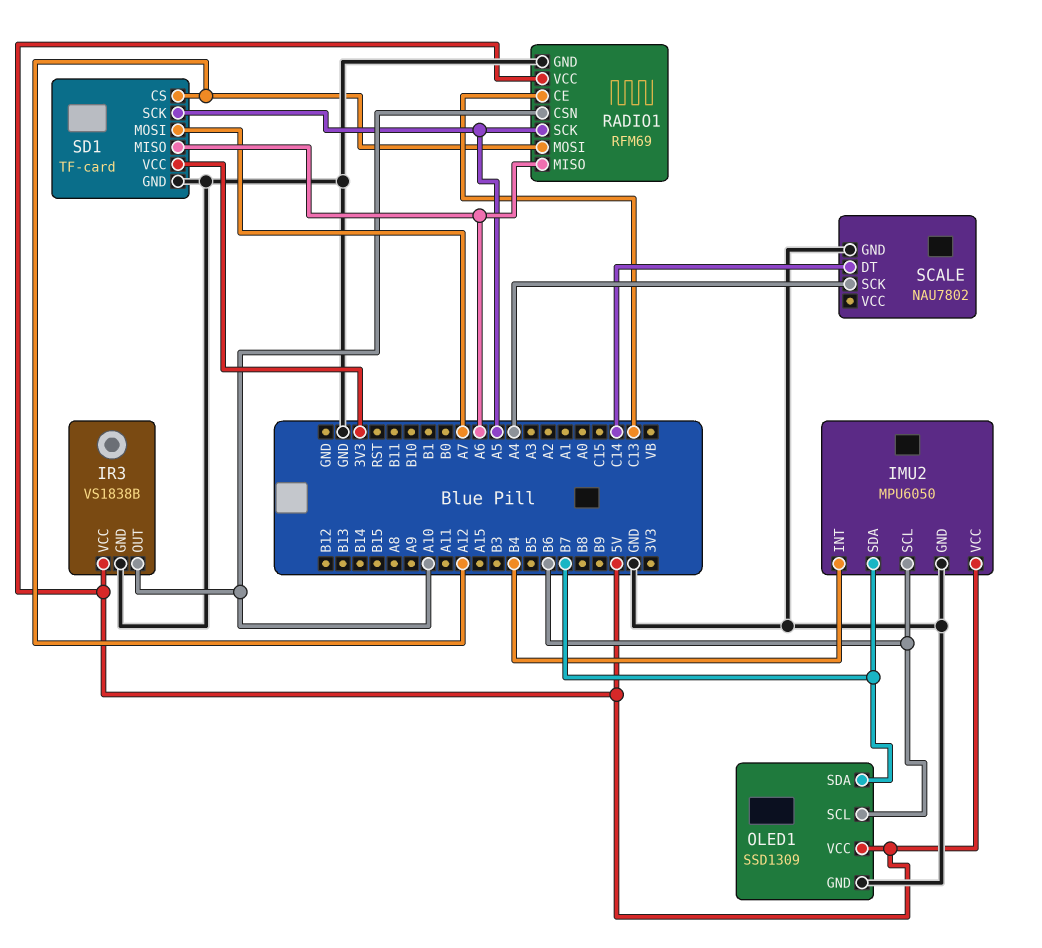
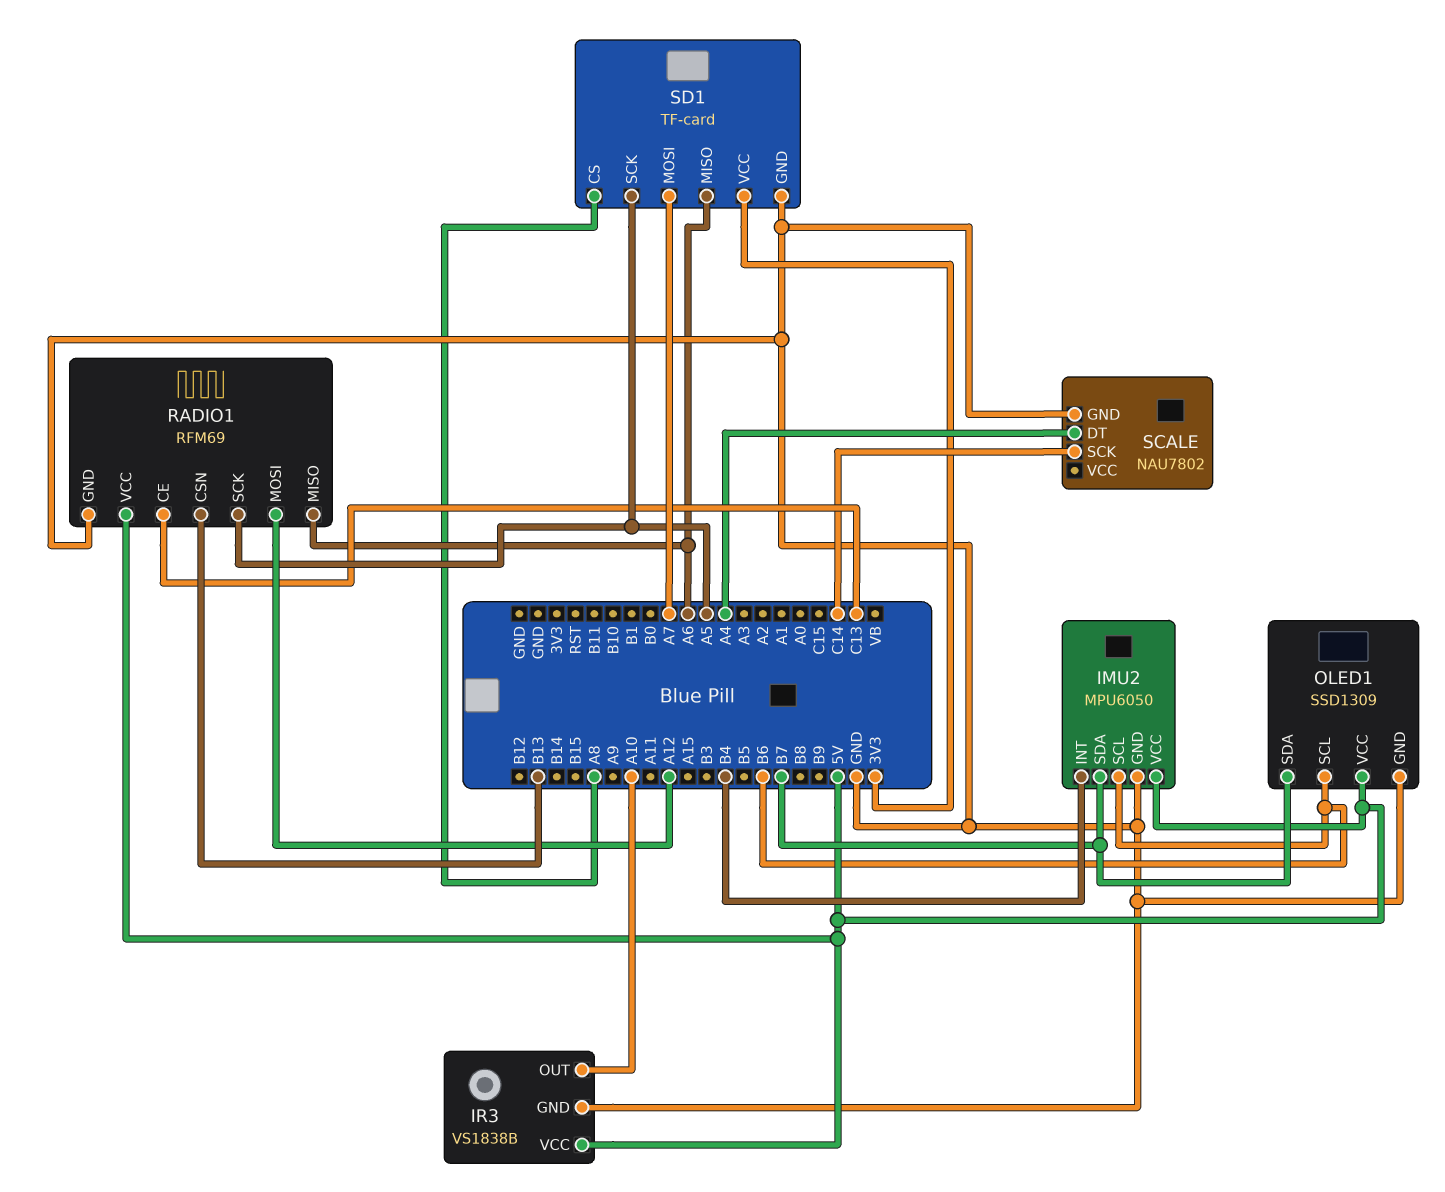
RADIO1 pin CSN: A10 -> B13
SCALE pin DT: C14 -> A4
SCALE pin SCK: A4 -> C14
SD1 pin CS: A12 -> A8

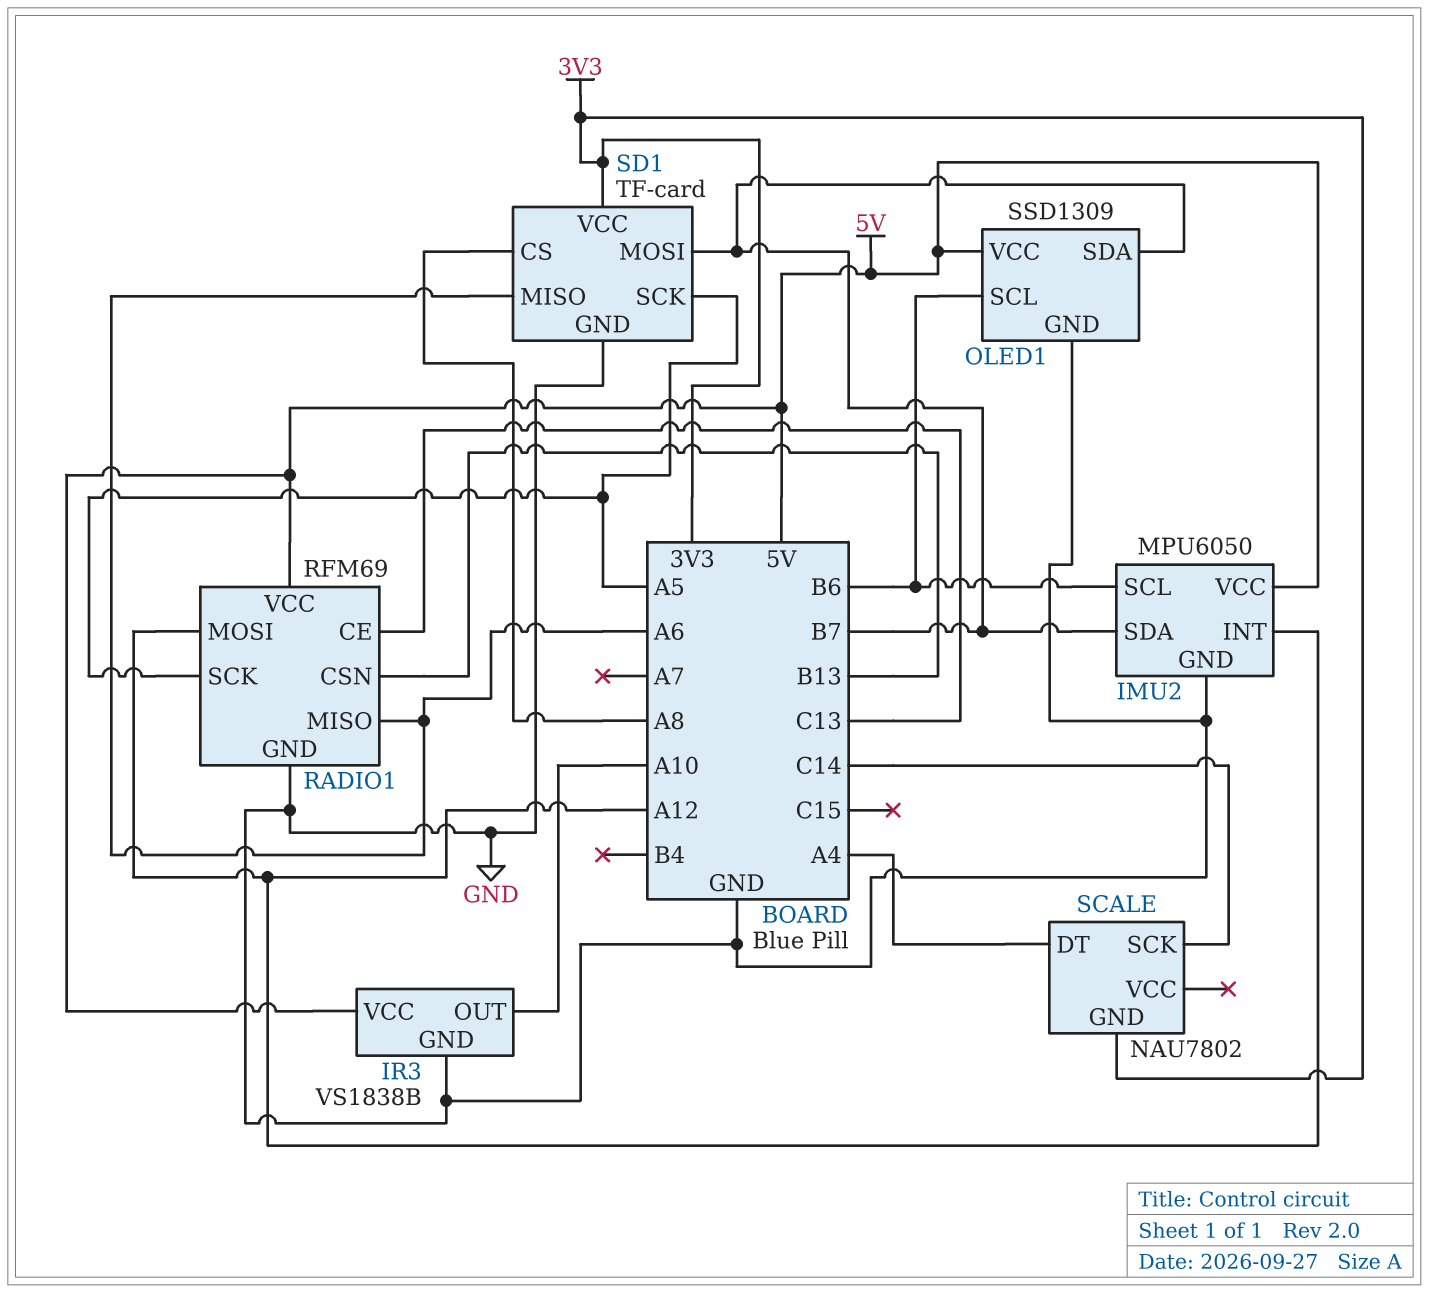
IMU2 pin INT: B4 -> A12
SCALE pin GND: GND -> 3V3
SD1 pin MOSI: A7 -> B7

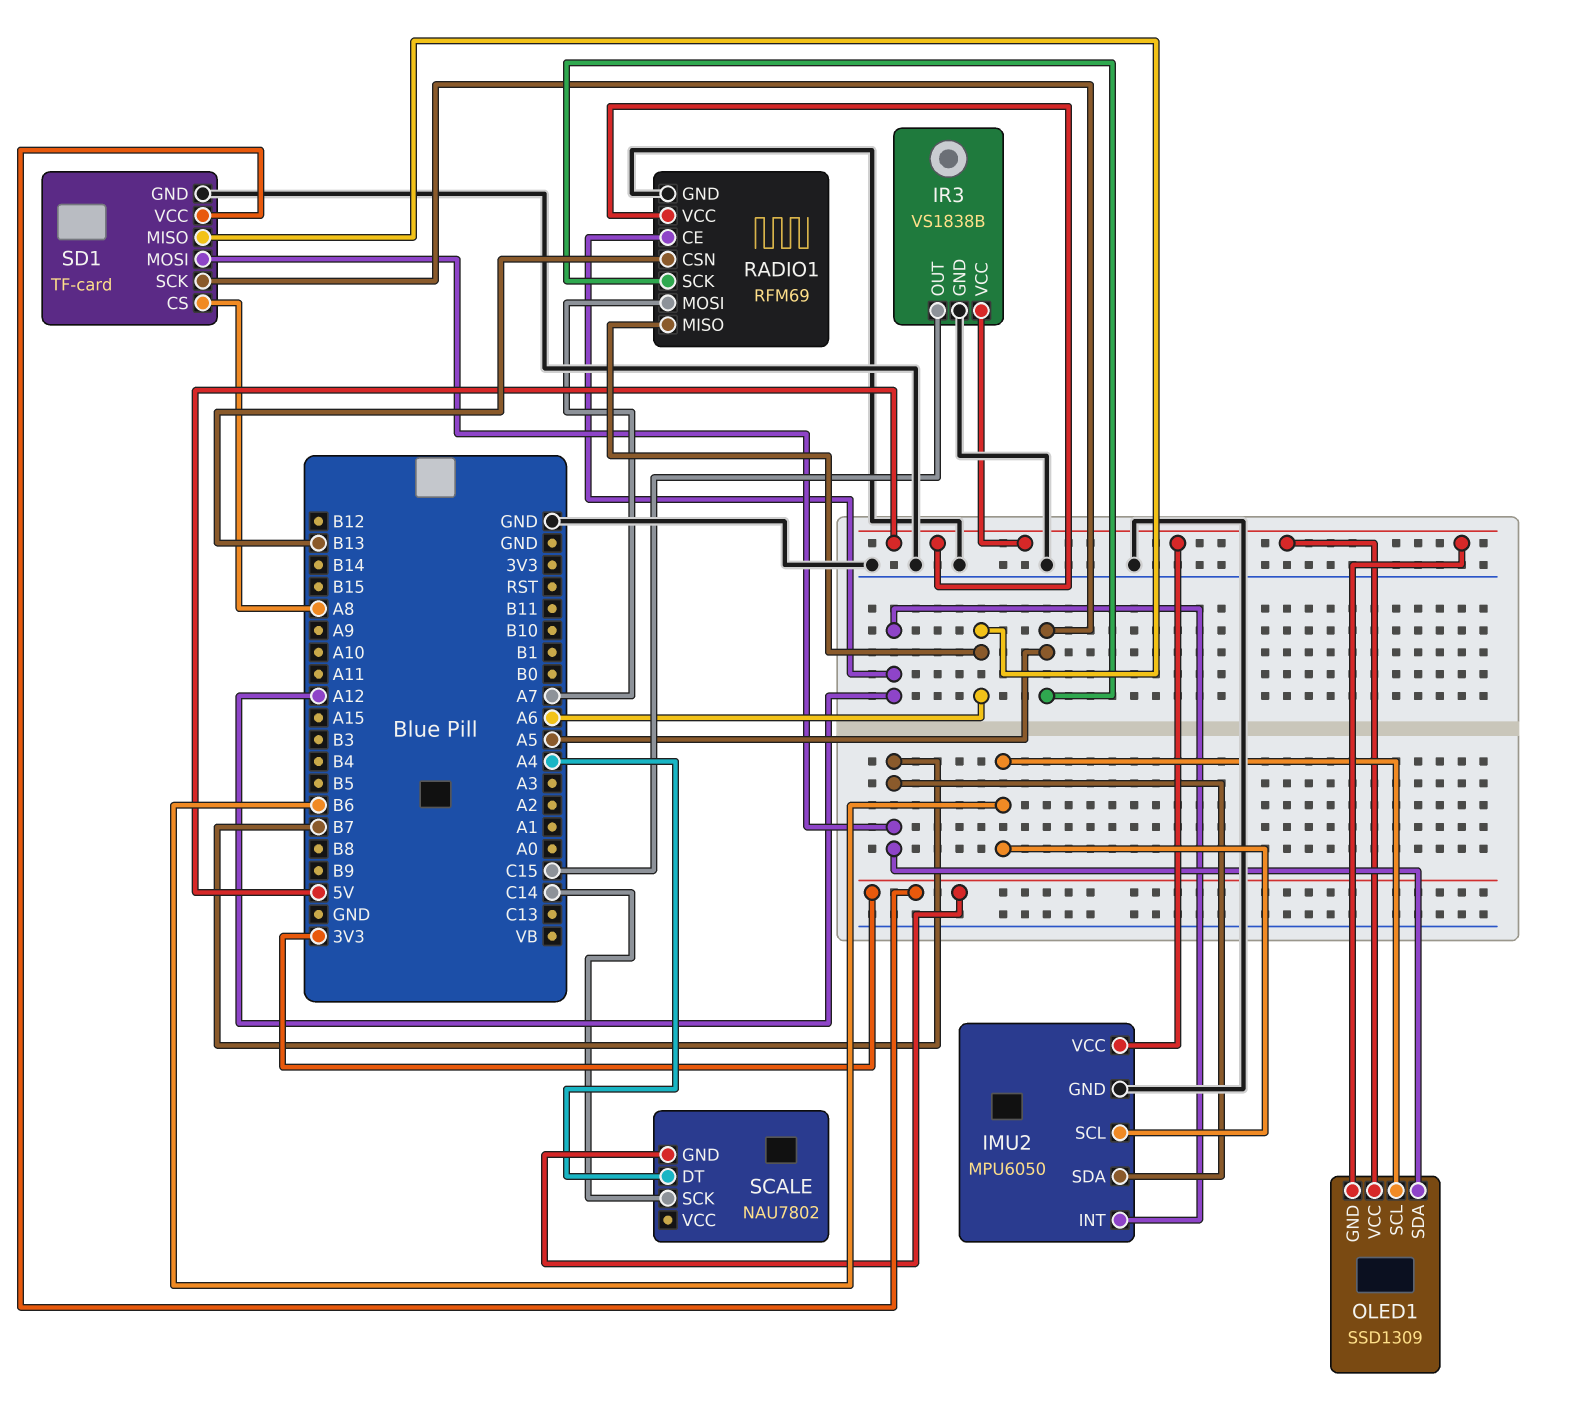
IR3 pin OUT: A10 -> C15
OLED1 pin GND: GND -> 5V
RADIO1 pin CE: C13 -> A12
RADIO1 pin MOSI: A12 -> A7

